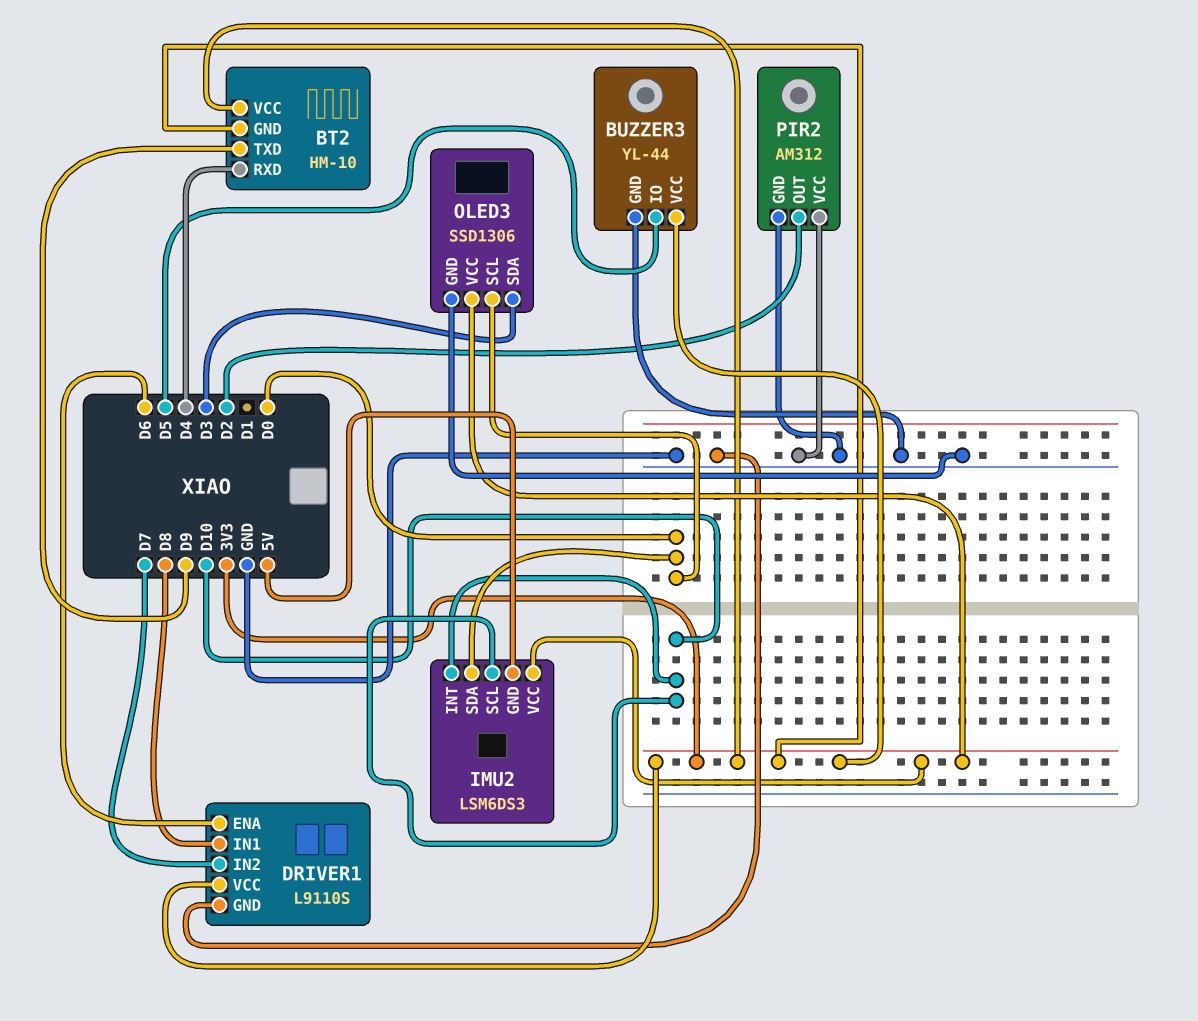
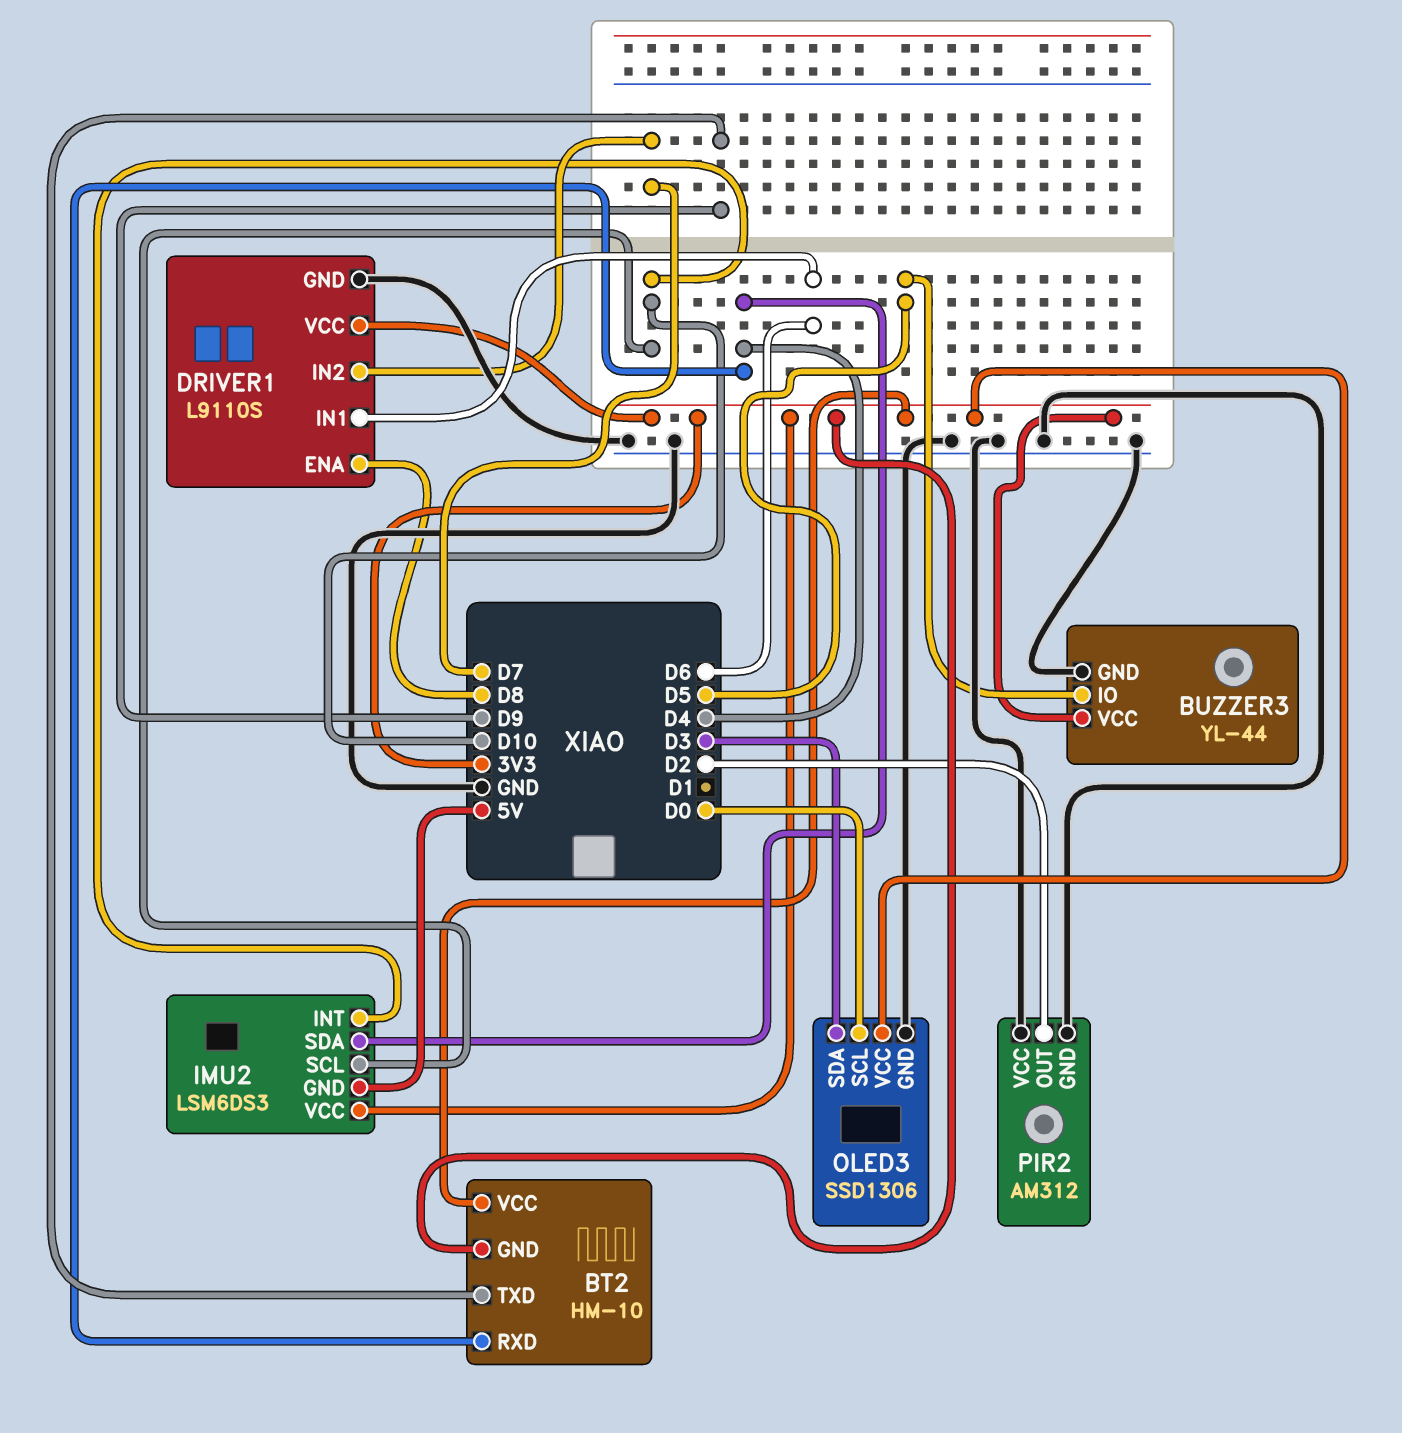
DRIVER1 pin ENA: D6 -> D8
DRIVER1 pin IN1: D8 -> D6
IMU2 pin SDA: D0 -> D4

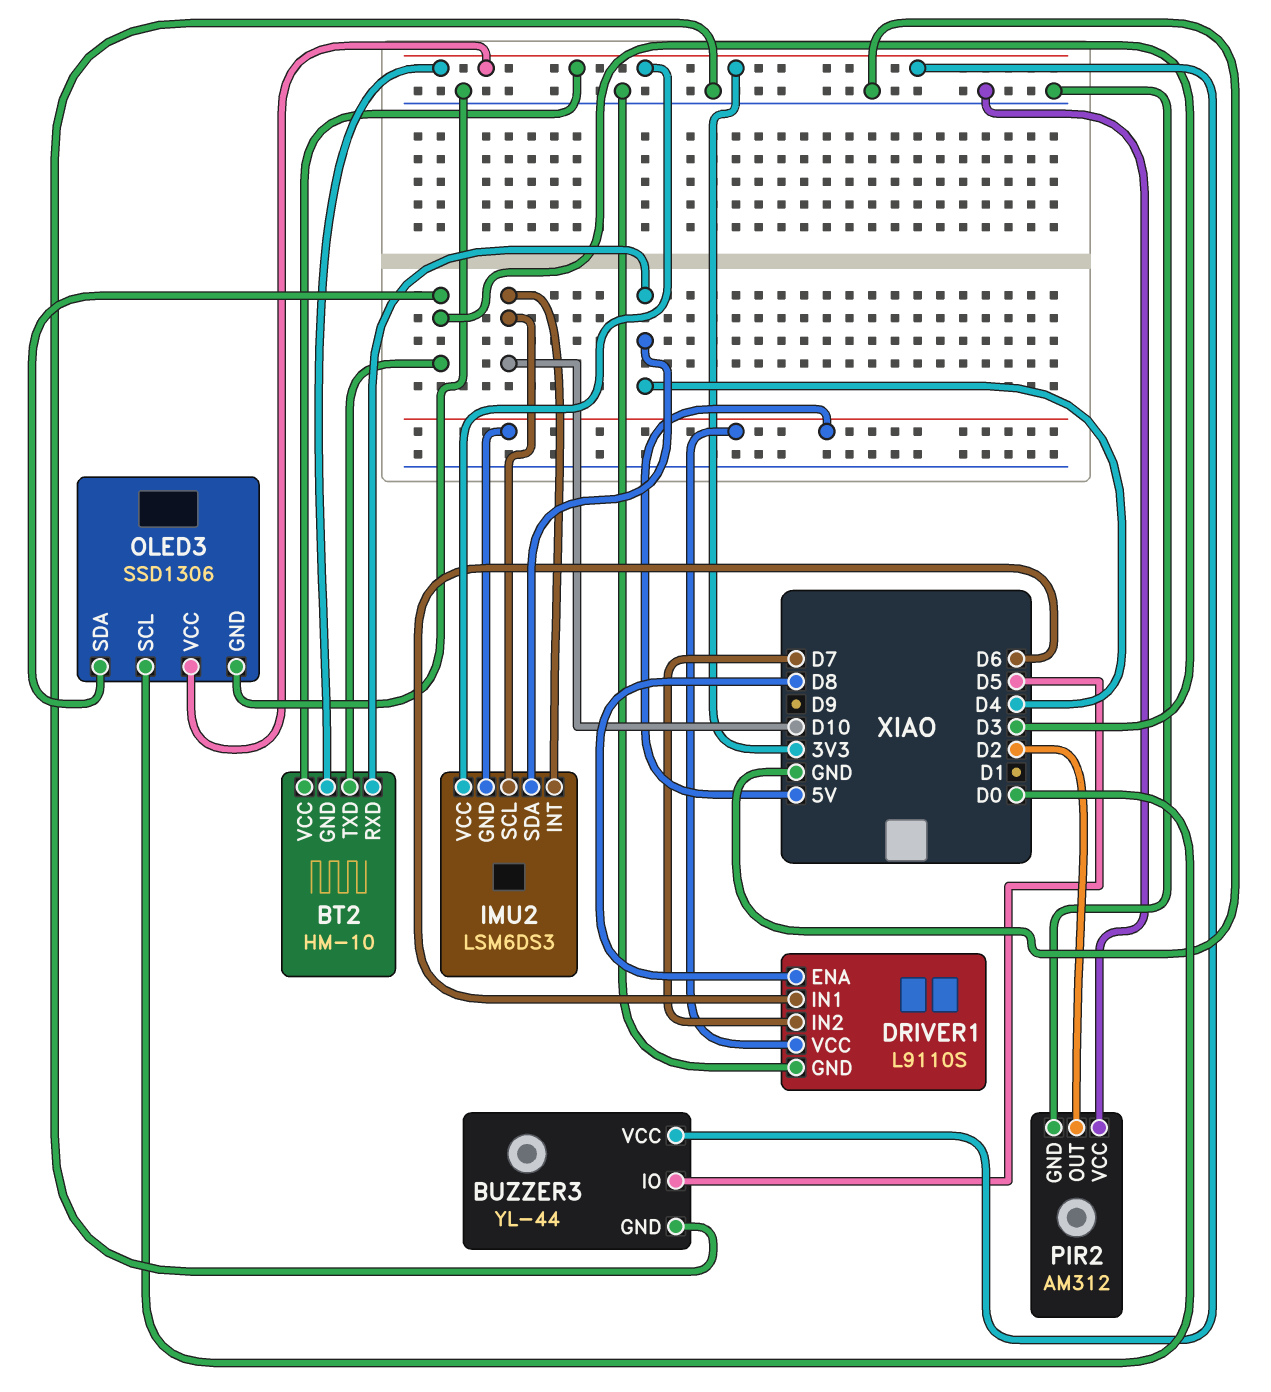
BT2 pin TXD: D9 -> D3
DRIVER1 pin VCC: 3V3 -> 5V

